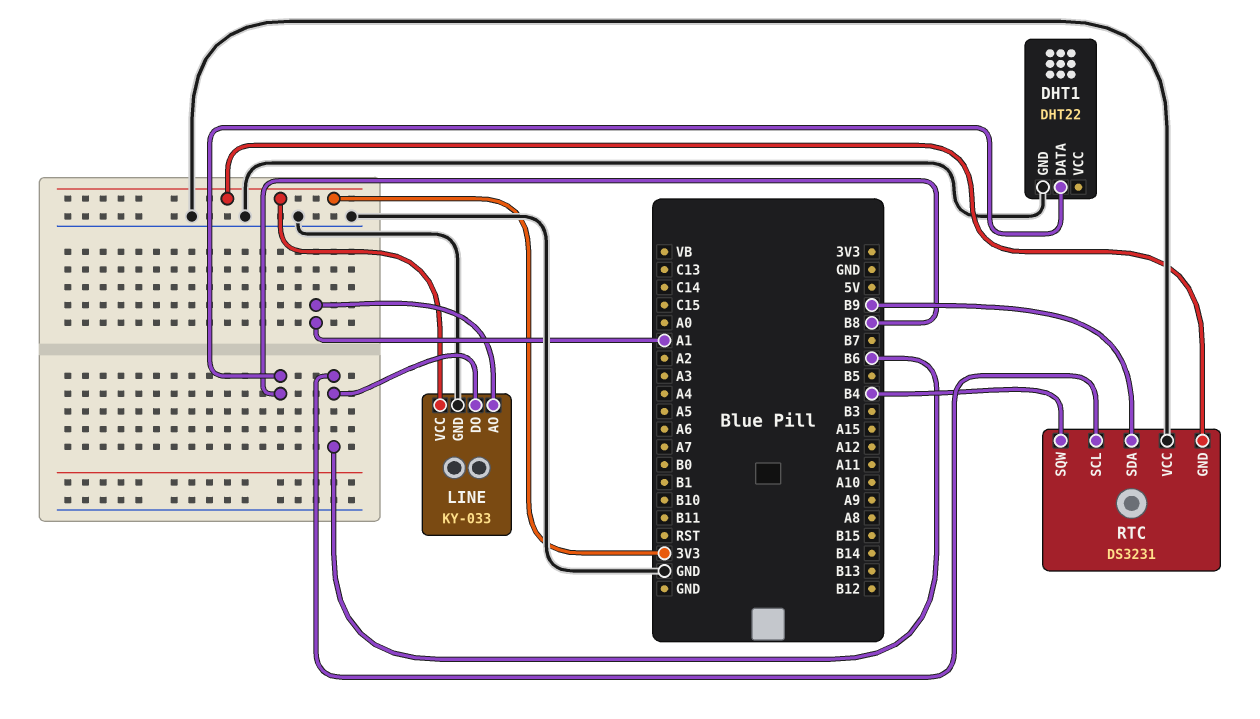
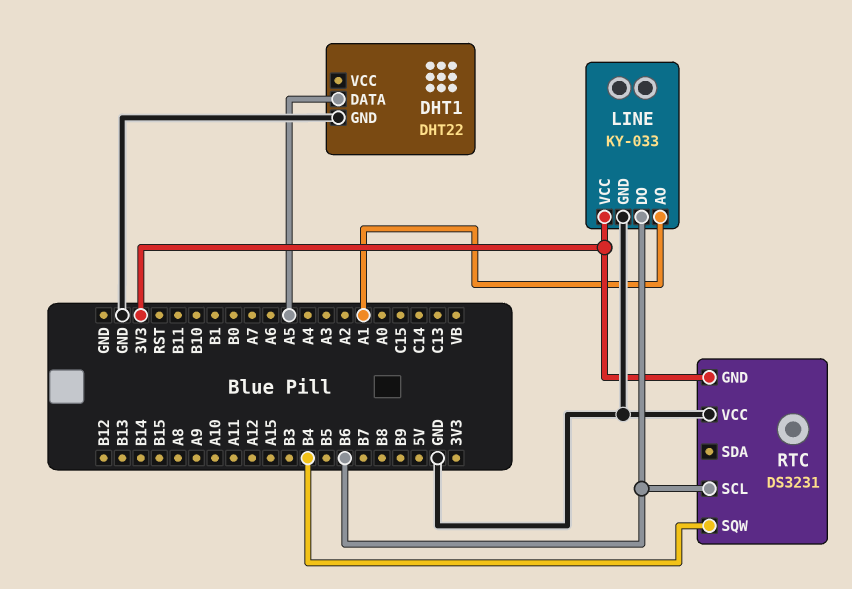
DHT1 pin DATA: B8 -> A5
RTC pin SDA: B9 -> none

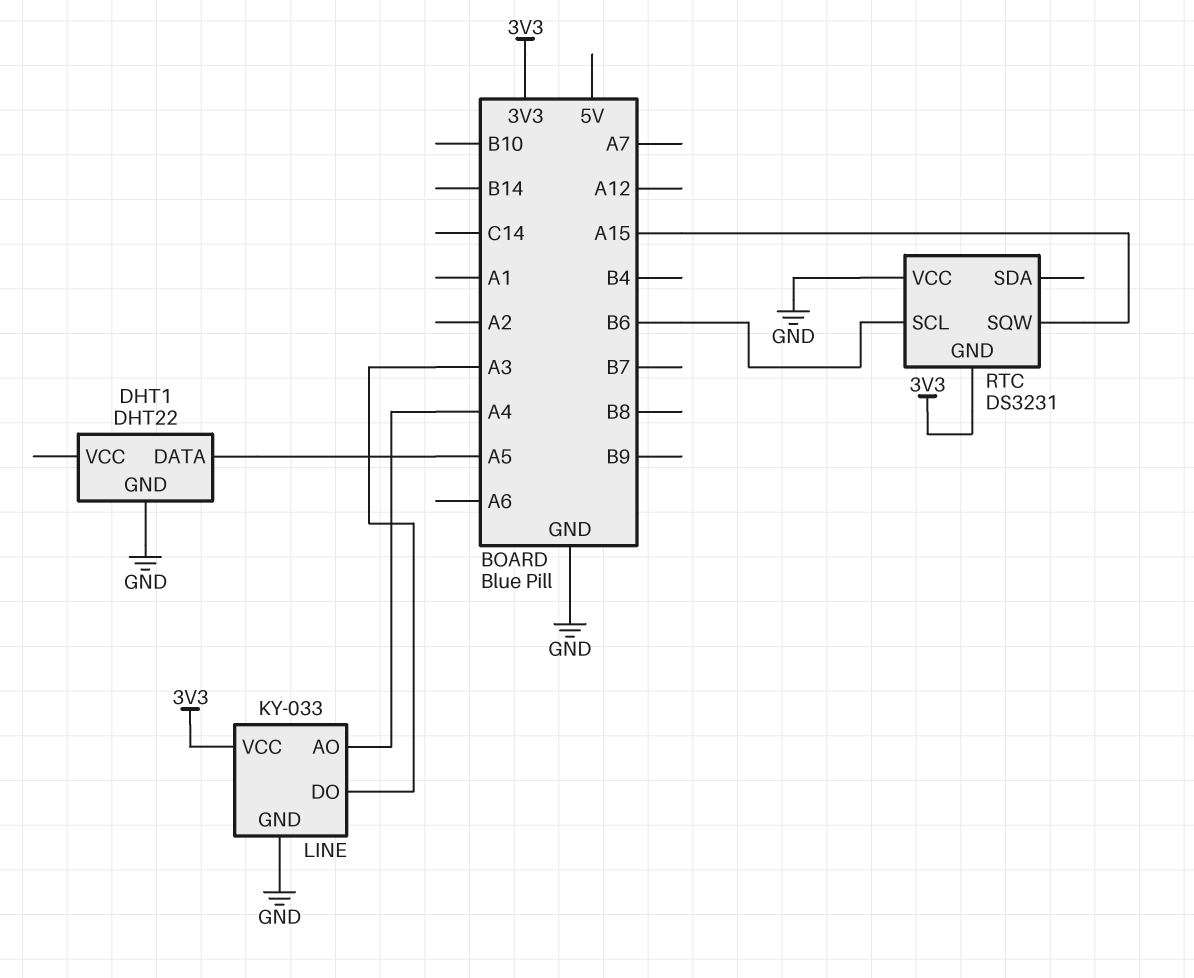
LINE pin AO: A1 -> A4
LINE pin DO: B6 -> A3
RTC pin SQW: B4 -> A15

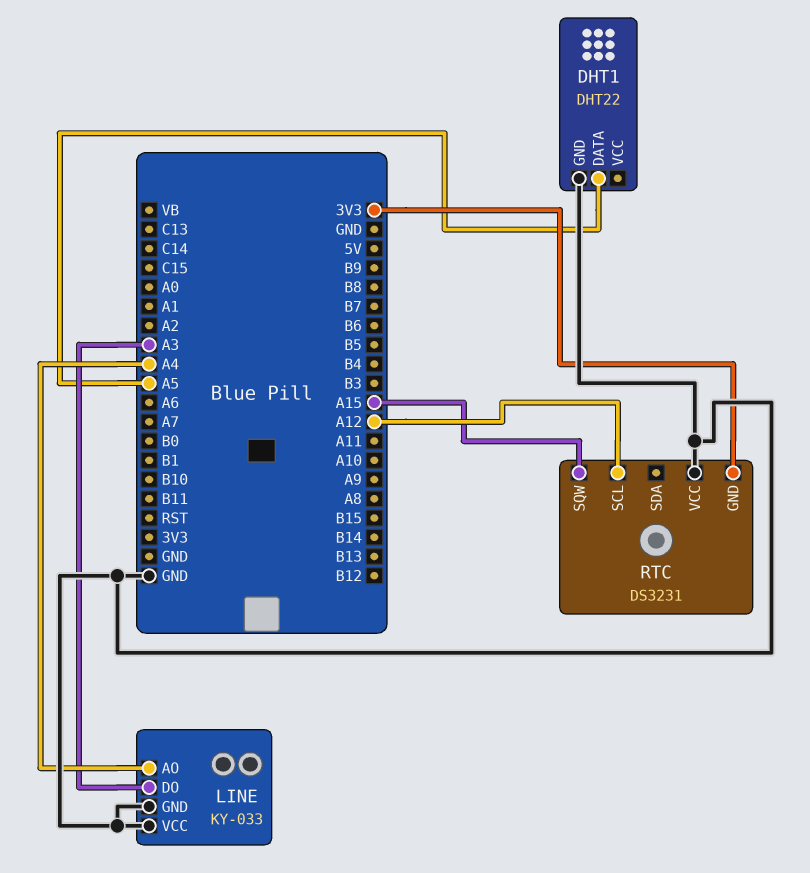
LINE pin VCC: 3V3 -> GND
RTC pin SCL: B6 -> A12

